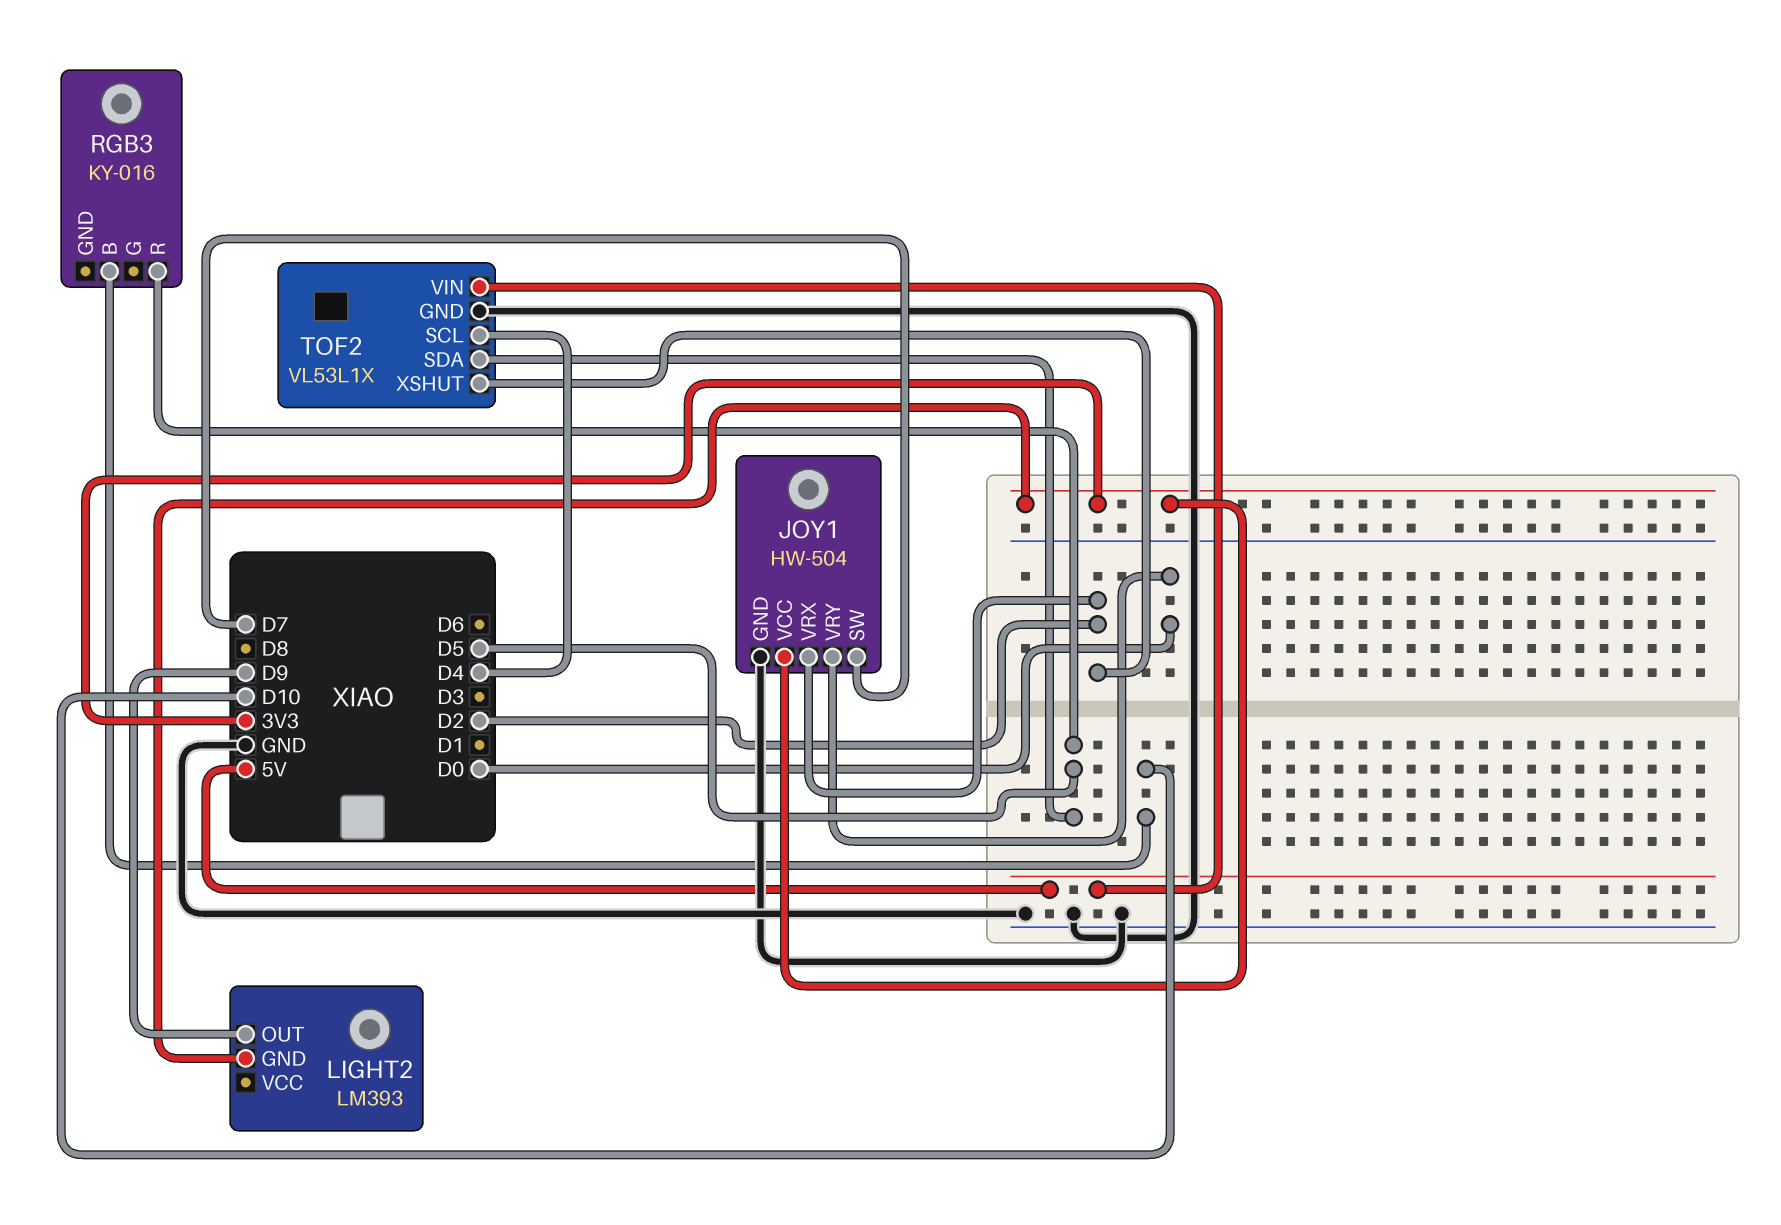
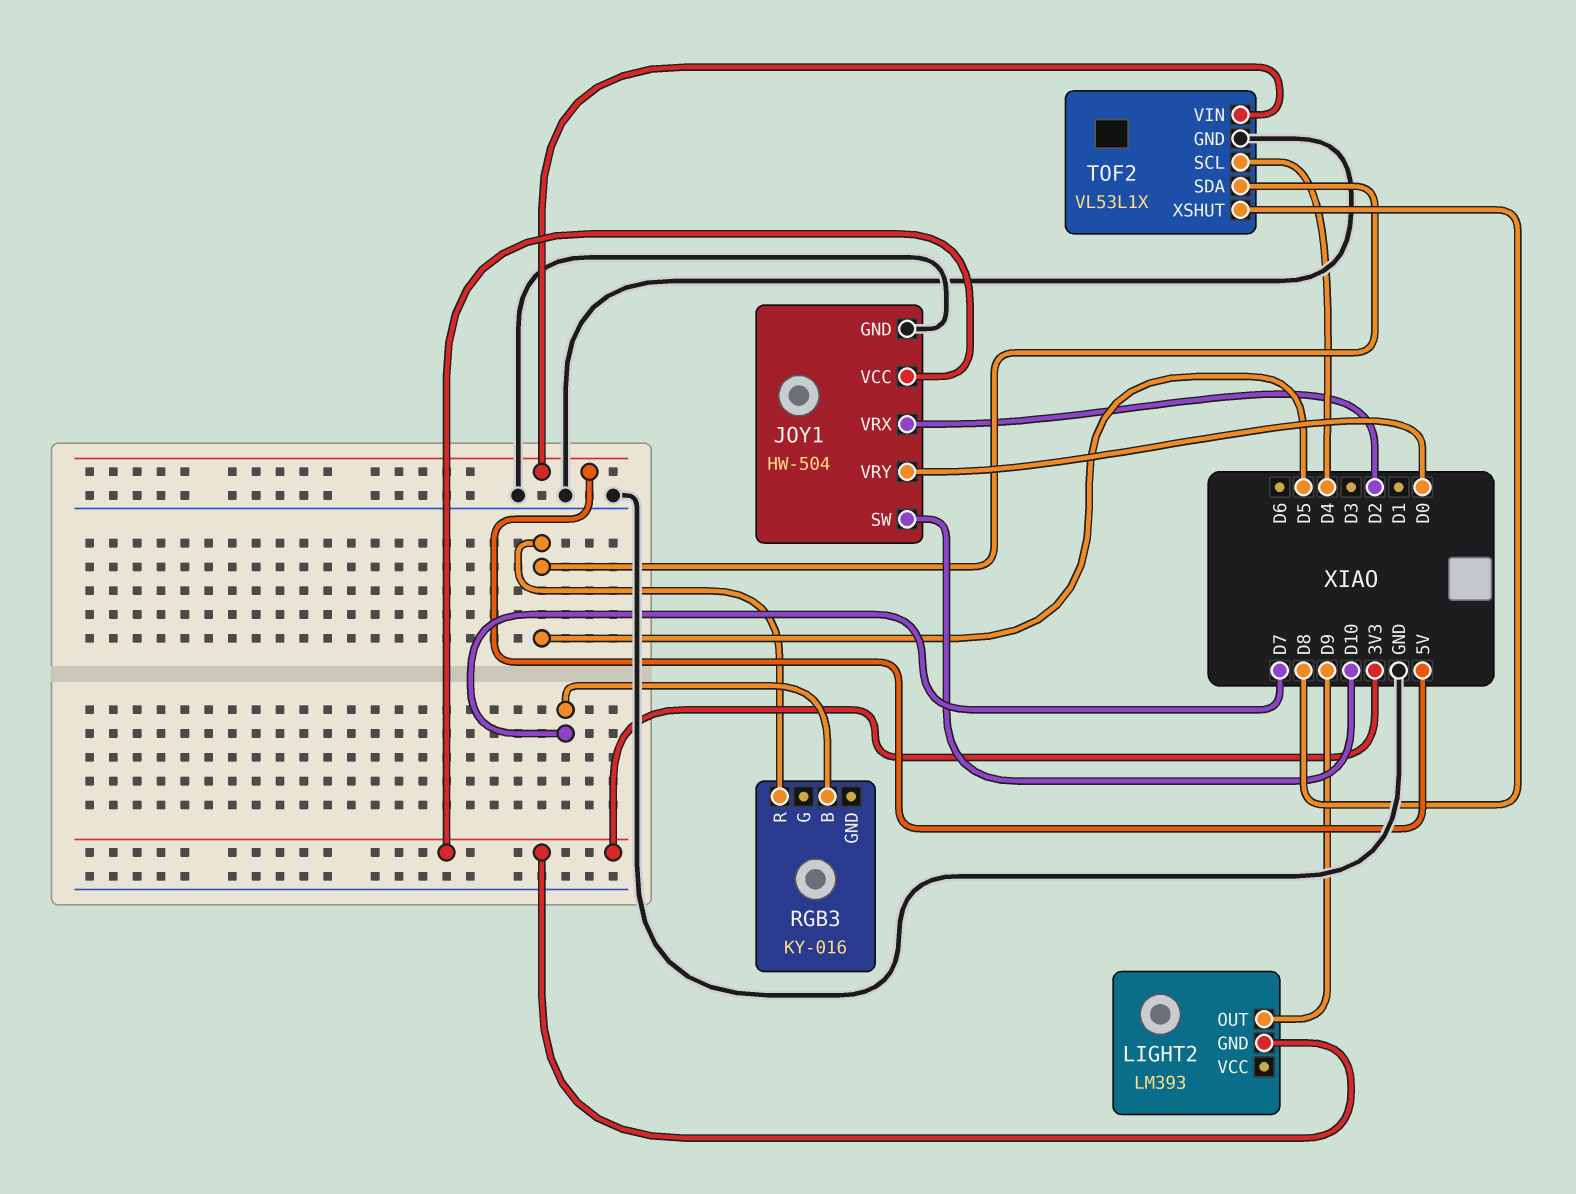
JOY1 pin SW: D7 -> D10
RGB3 pin B: D10 -> D7
TOF2 pin XSHUT: D2 -> D8

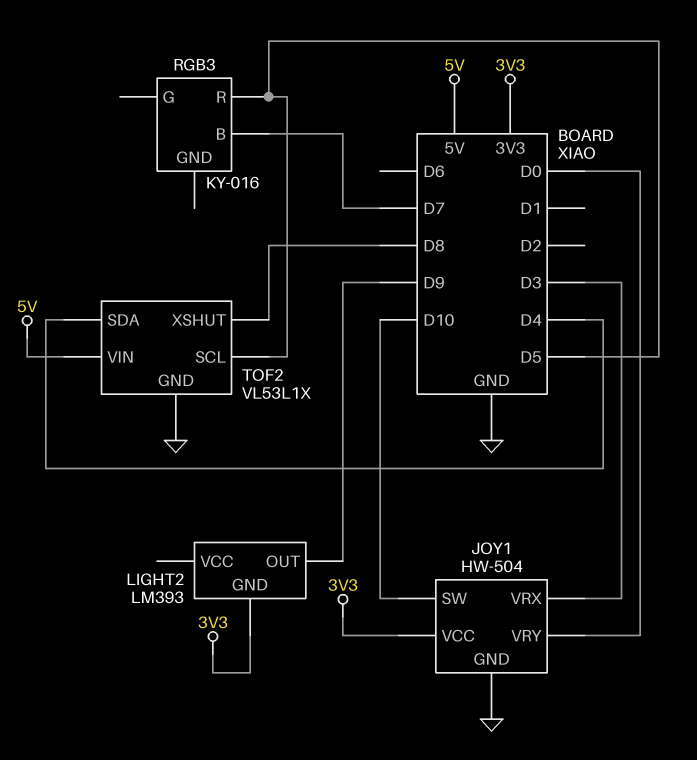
JOY1 pin VRX: D2 -> D3
TOF2 pin SCL: D4 -> D5
TOF2 pin SDA: D5 -> D4

